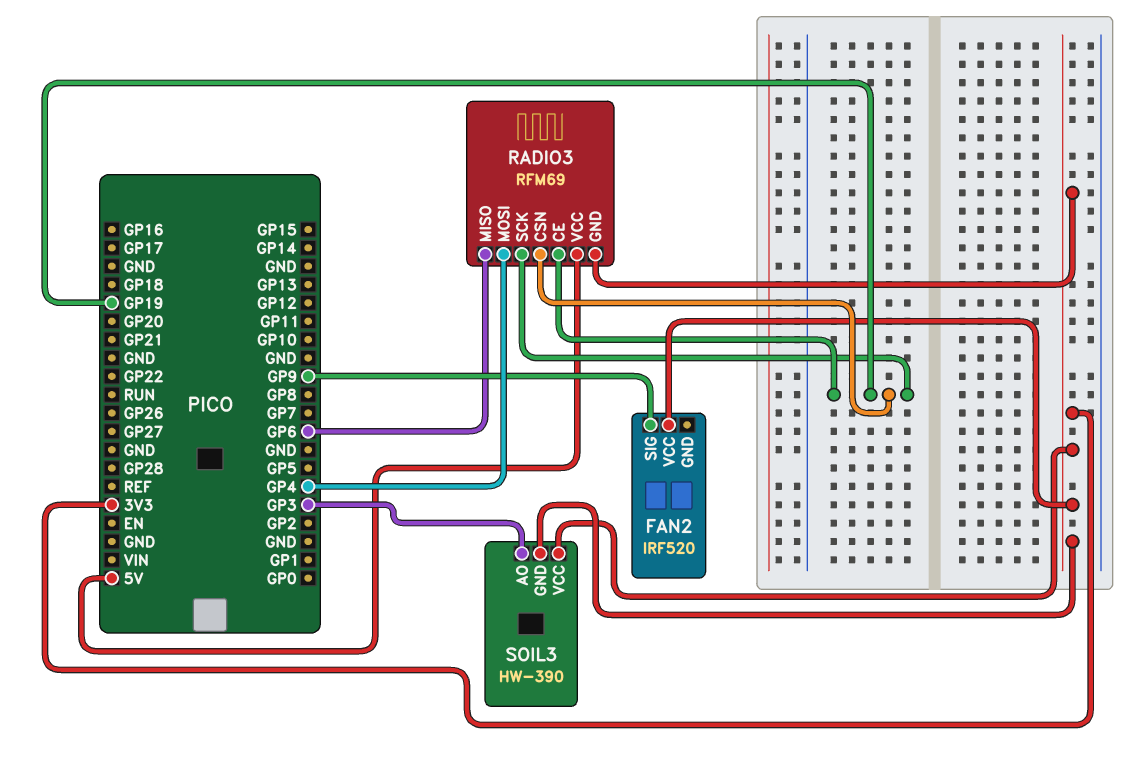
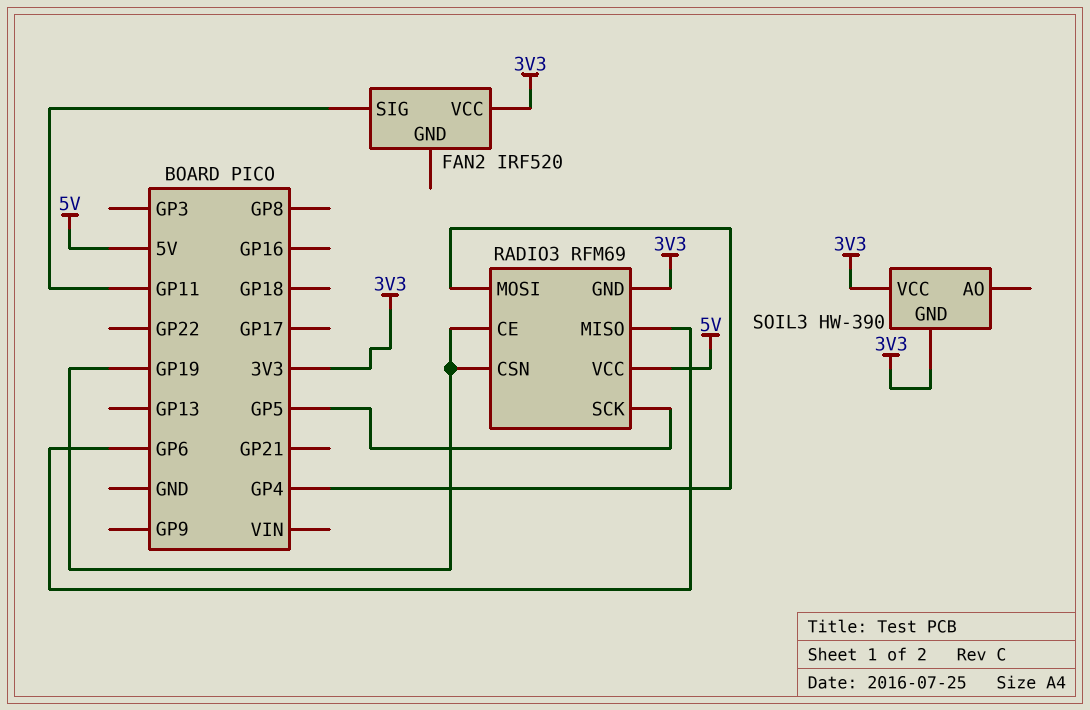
FAN2 pin SIG: GP9 -> GP11
RADIO3 pin SCK: GP19 -> GP5
SOIL3 pin AO: GP3 -> none

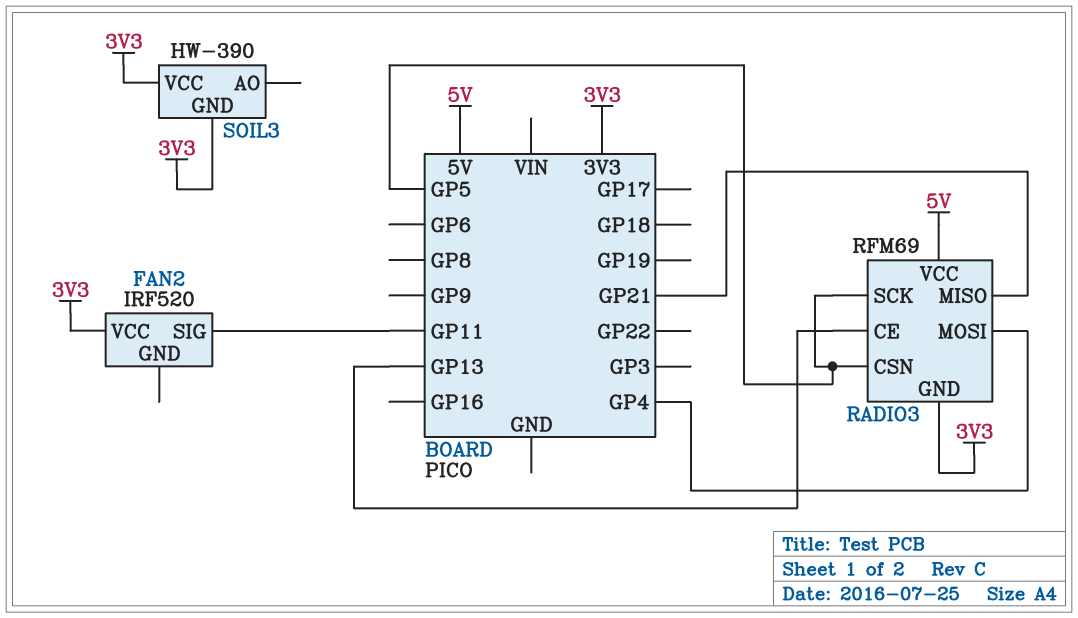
RADIO3 pin CE: GP19 -> GP13
RADIO3 pin CSN: GP19 -> GP5
RADIO3 pin MISO: GP6 -> GP21

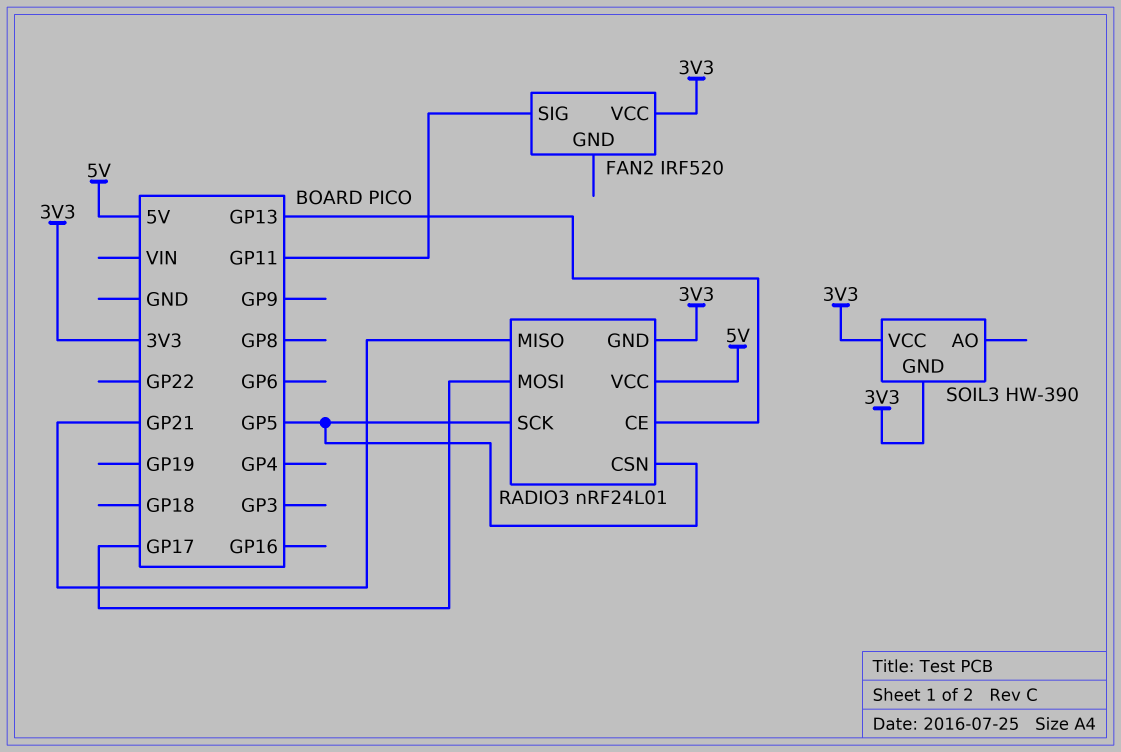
RADIO3: RFM69 -> nRF24L01
RADIO3 pin MOSI: GP4 -> GP17

